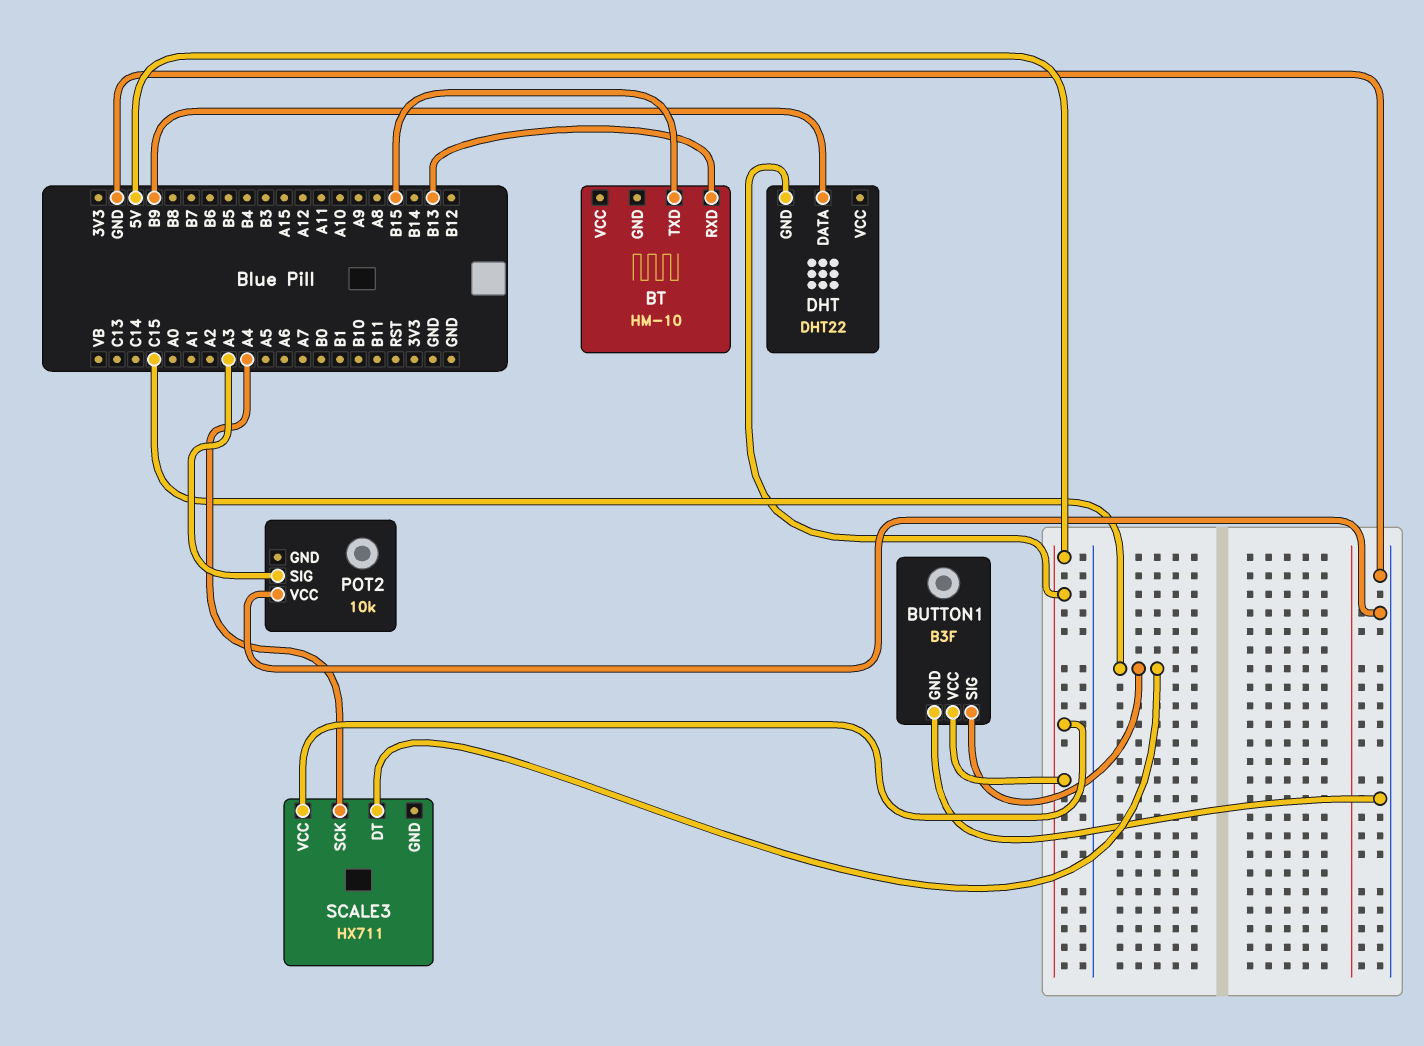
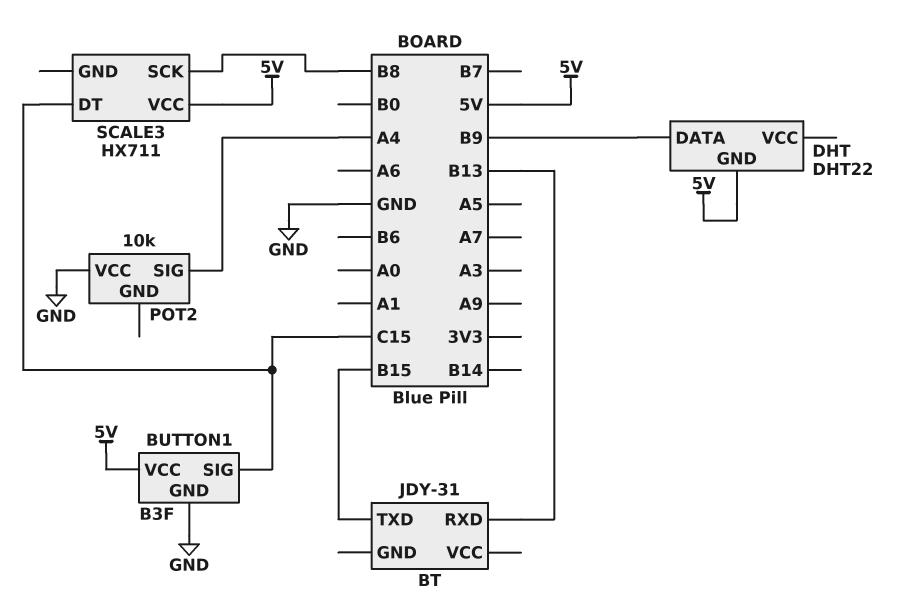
BT: HM-10 -> JDY-31
POT2 pin SIG: A3 -> A4
SCALE3 pin SCK: A4 -> B8

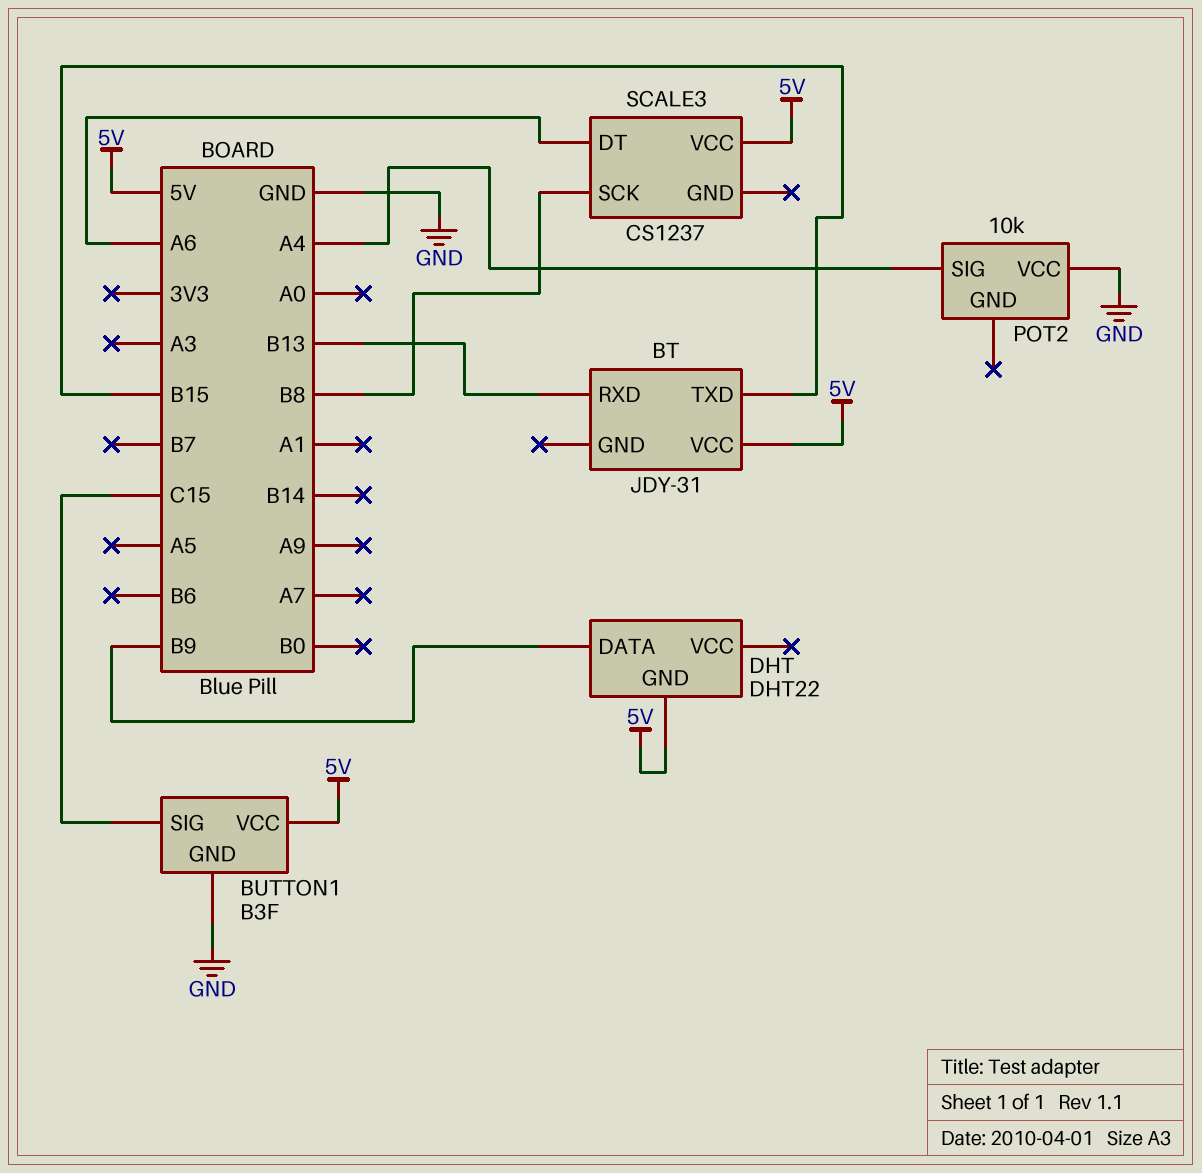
BT pin VCC: none -> 5V
SCALE3: HX711 -> CS1237
SCALE3 pin DT: C15 -> A6

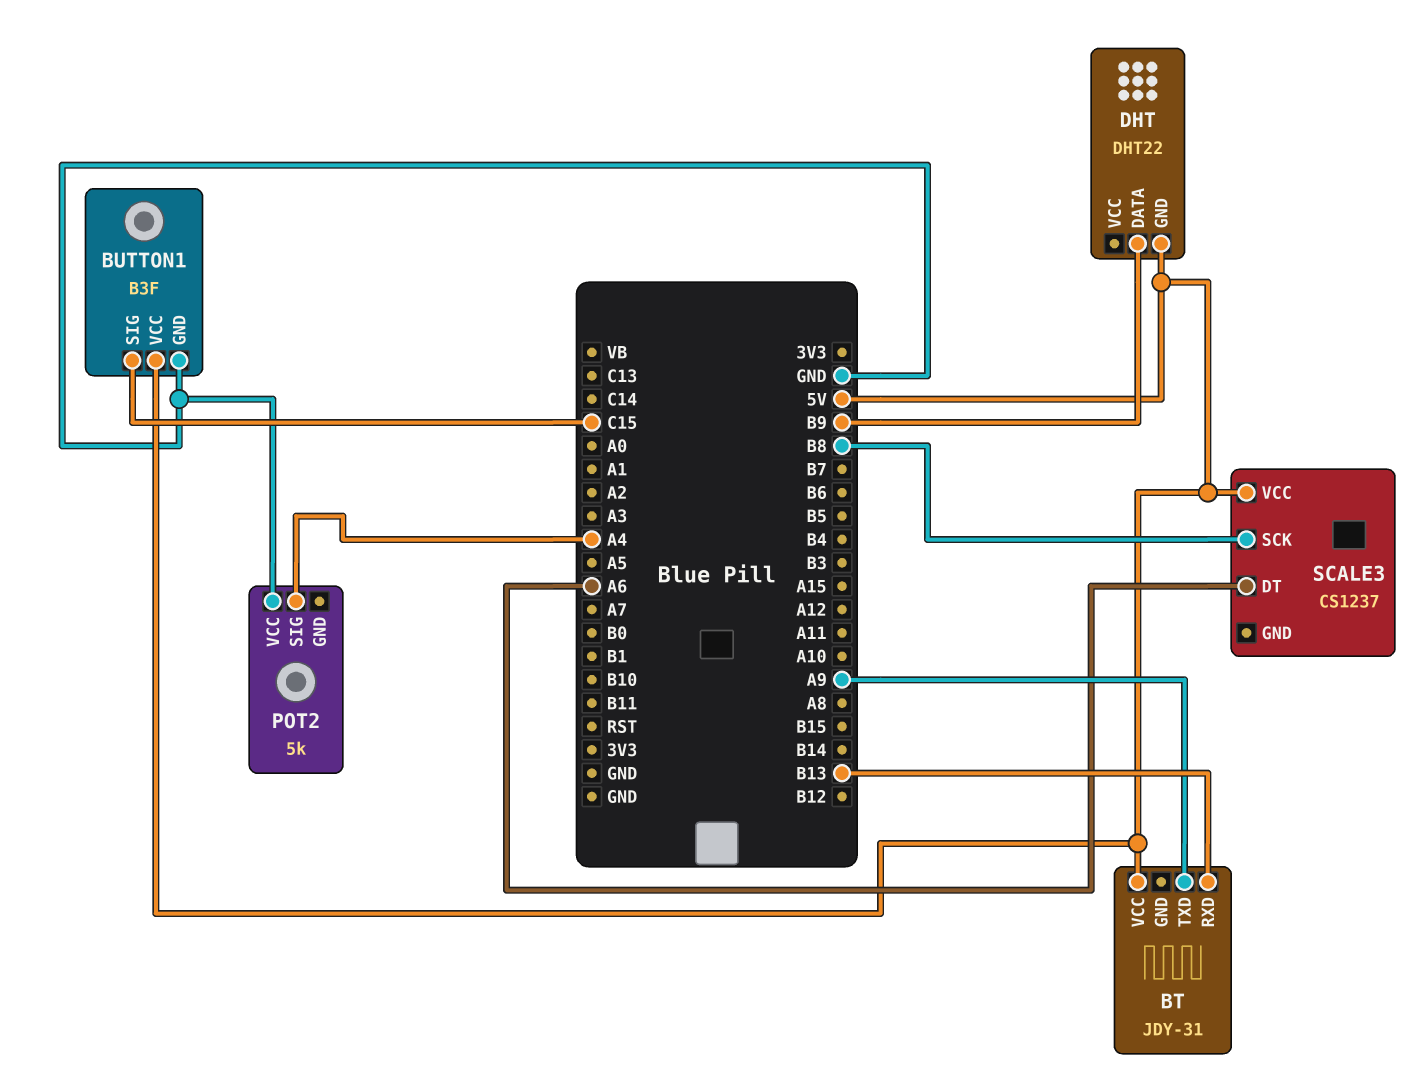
BT pin TXD: B15 -> A9
POT2: 10k -> 5k

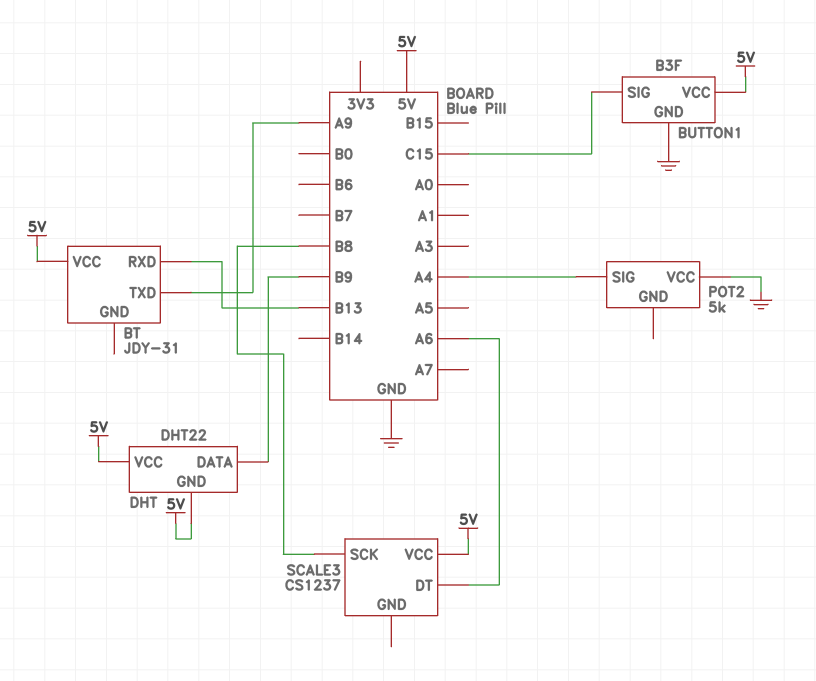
DHT pin VCC: none -> 5V

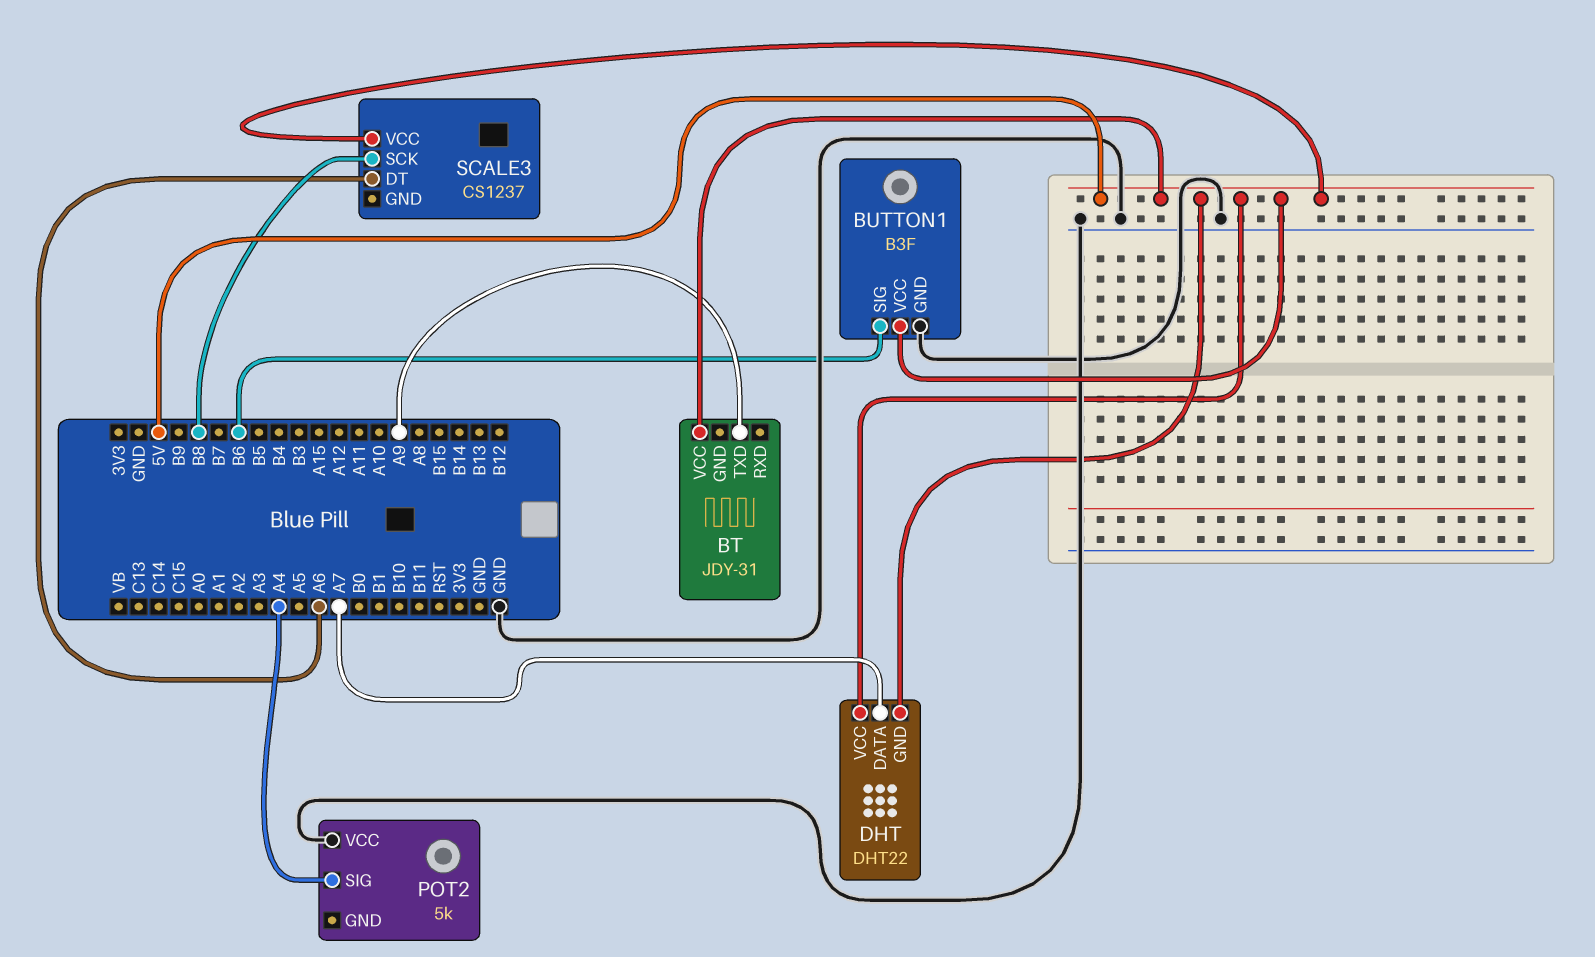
BT pin RXD: B13 -> none
BUTTON1 pin SIG: C15 -> B6
DHT pin DATA: B9 -> A7

